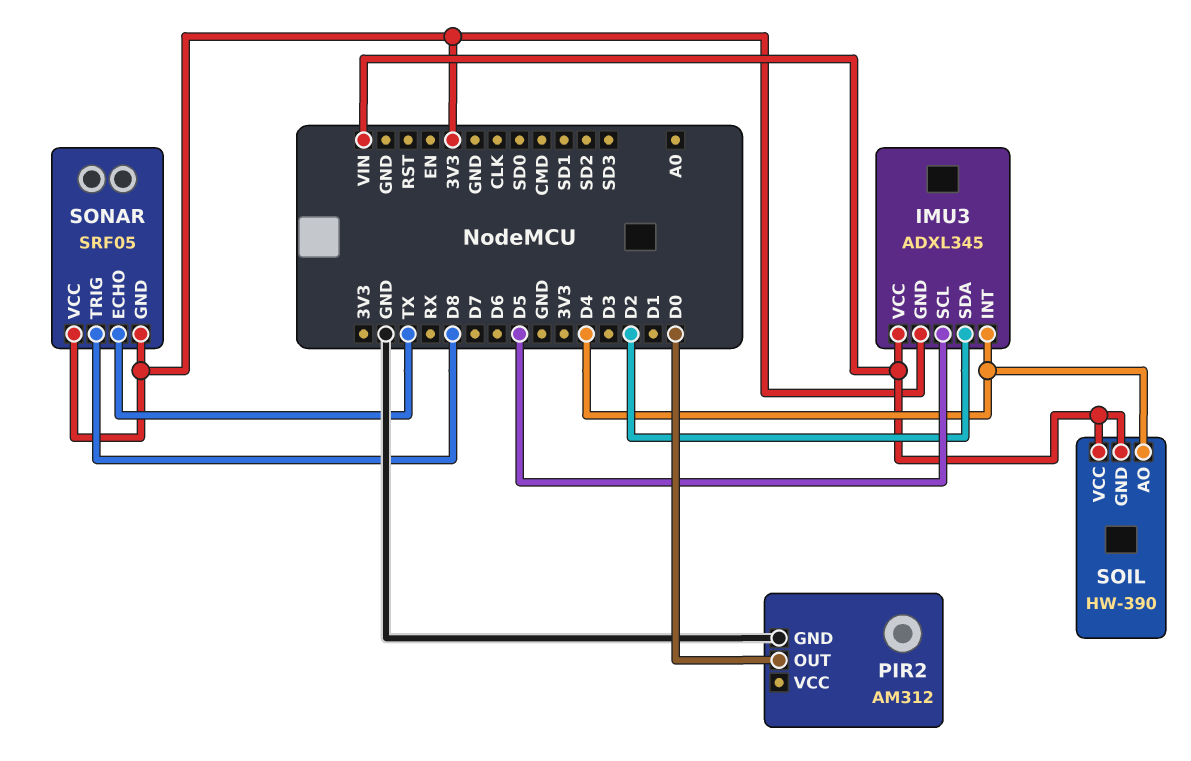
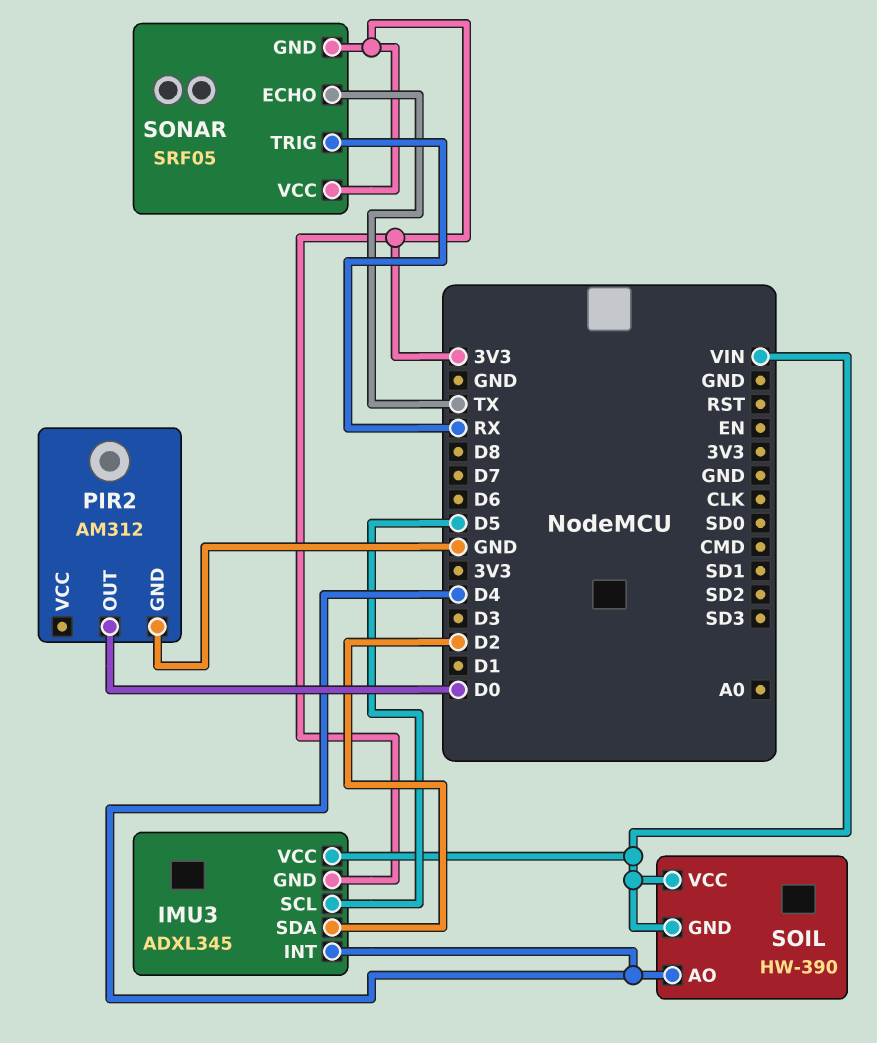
SONAR pin TRIG: D8 -> RX

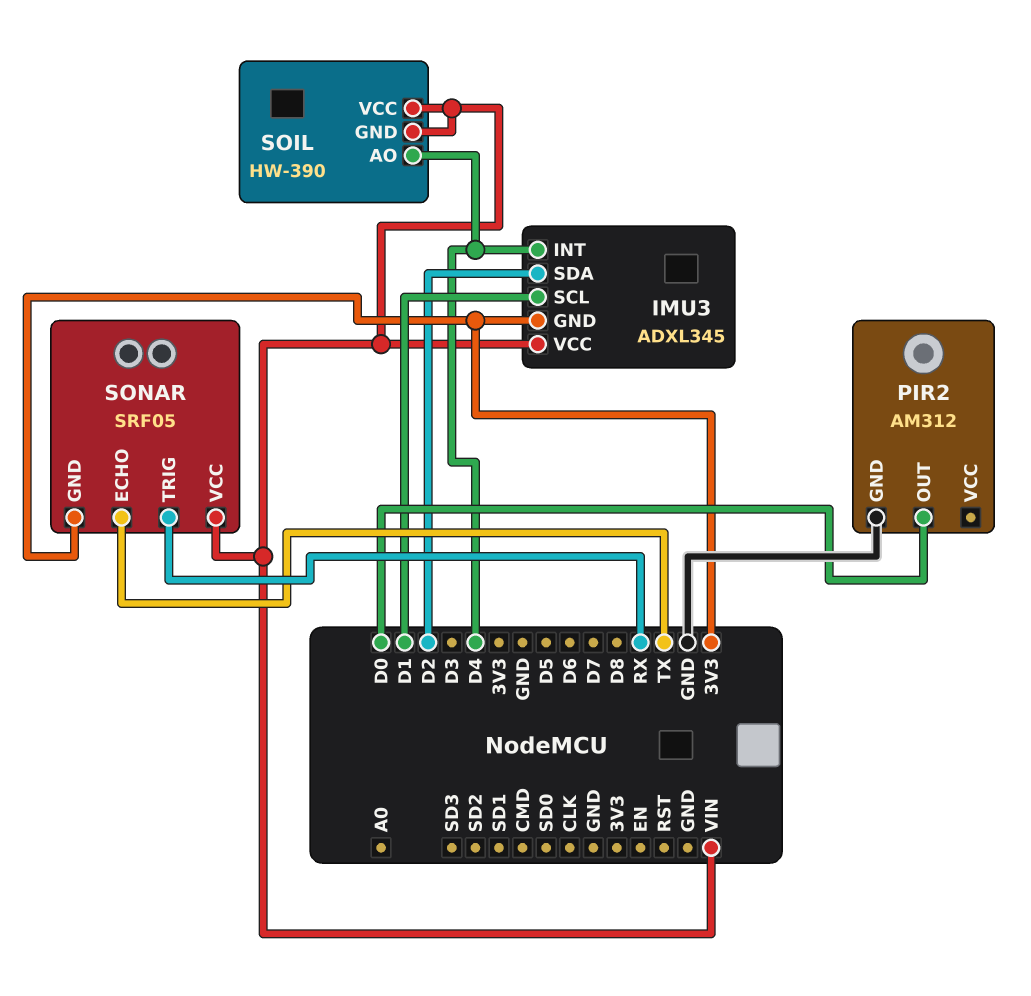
IMU3 pin SCL: D5 -> D1
SONAR pin VCC: 3V3 -> VIN

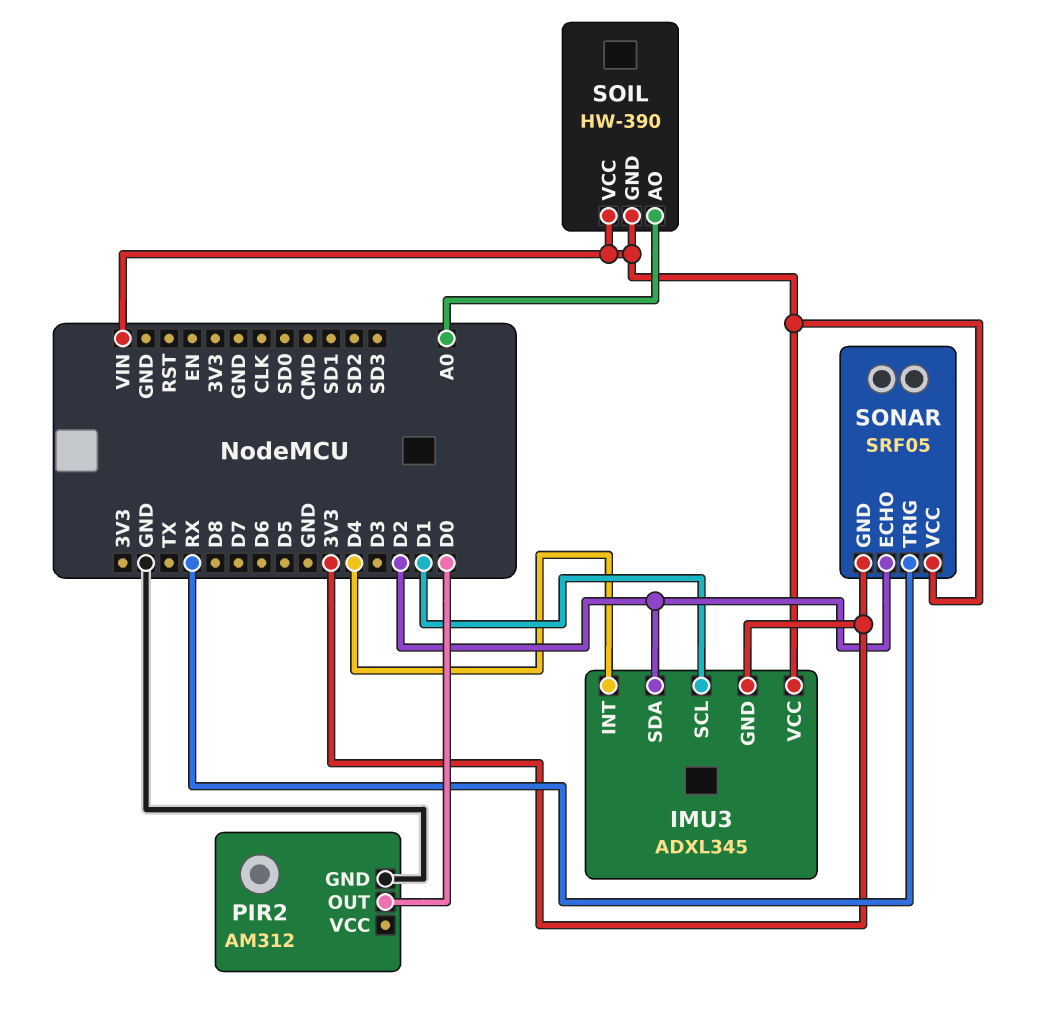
SOIL pin AO: D4 -> A0
SONAR pin ECHO: TX -> D2

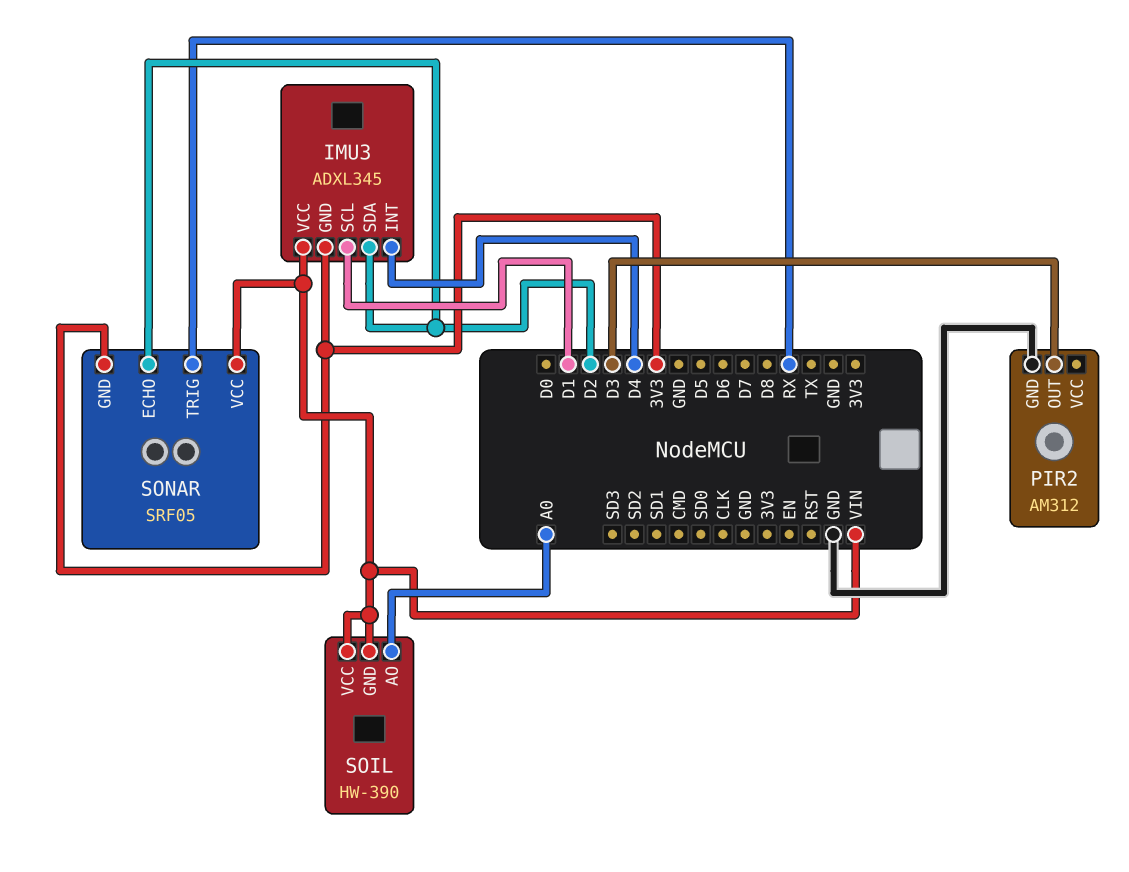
PIR2 pin OUT: D0 -> D3

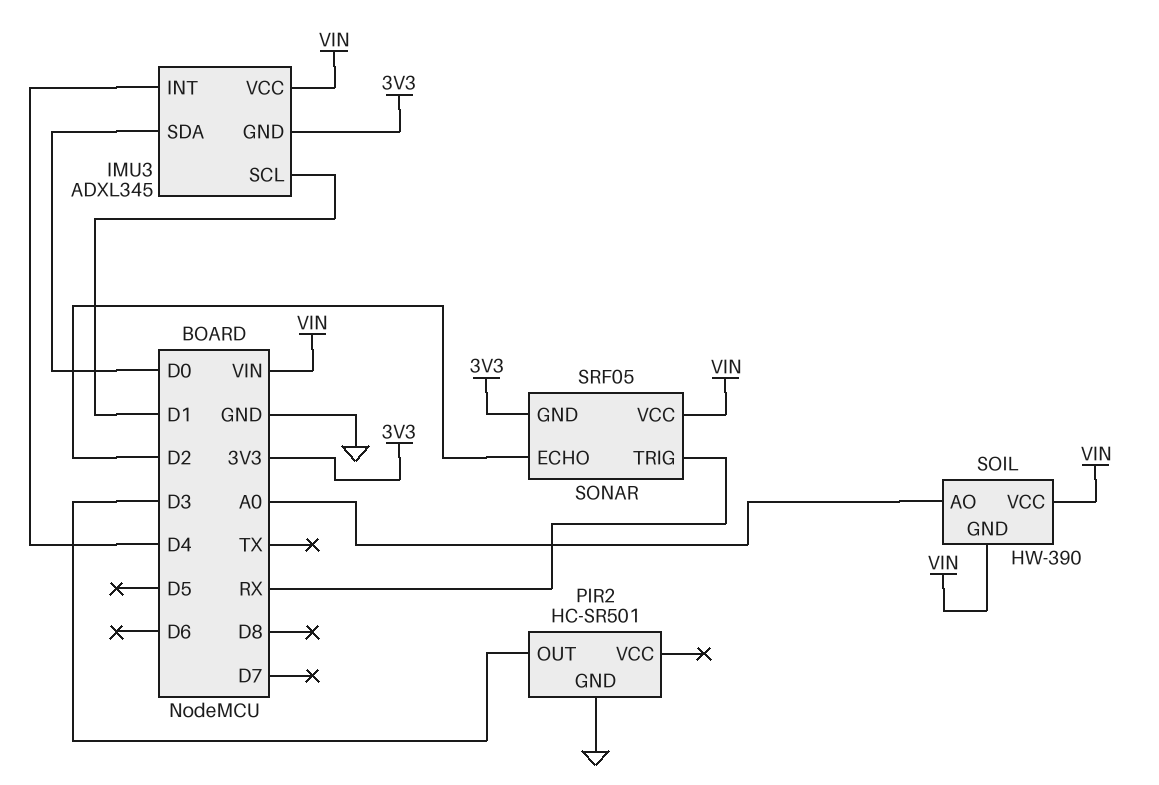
IMU3 pin SDA: D2 -> D0
PIR2: AM312 -> HC-SR501

